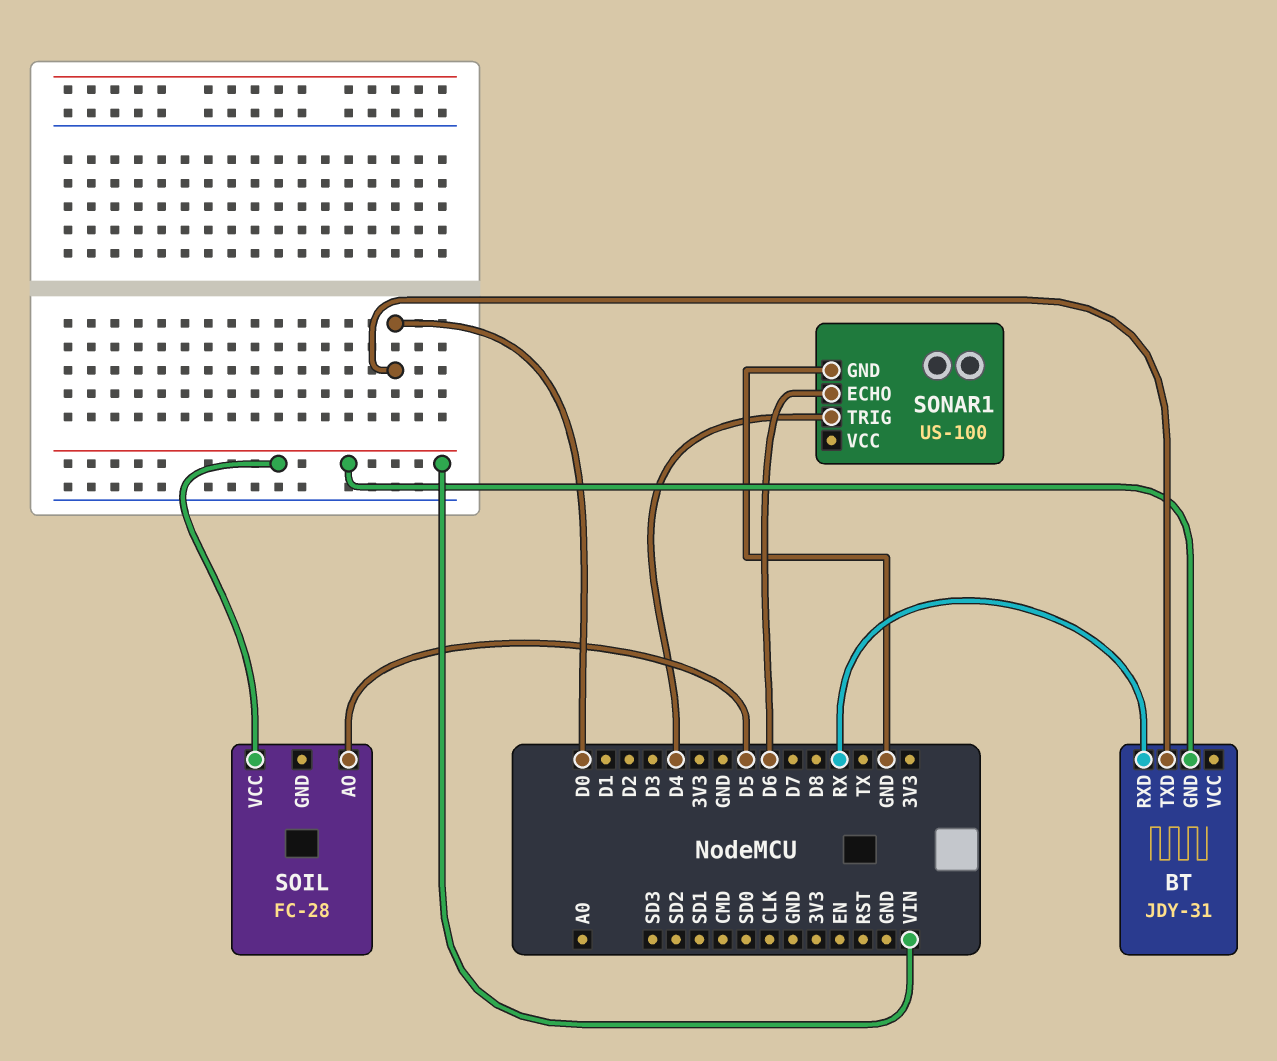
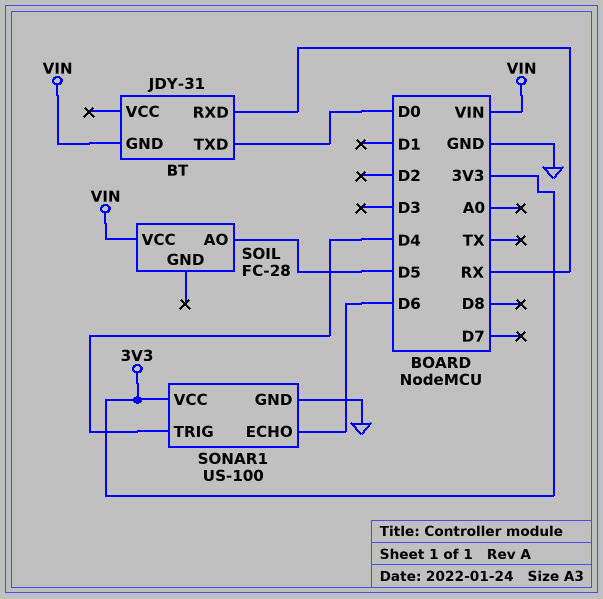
SONAR1 pin VCC: none -> 3V3

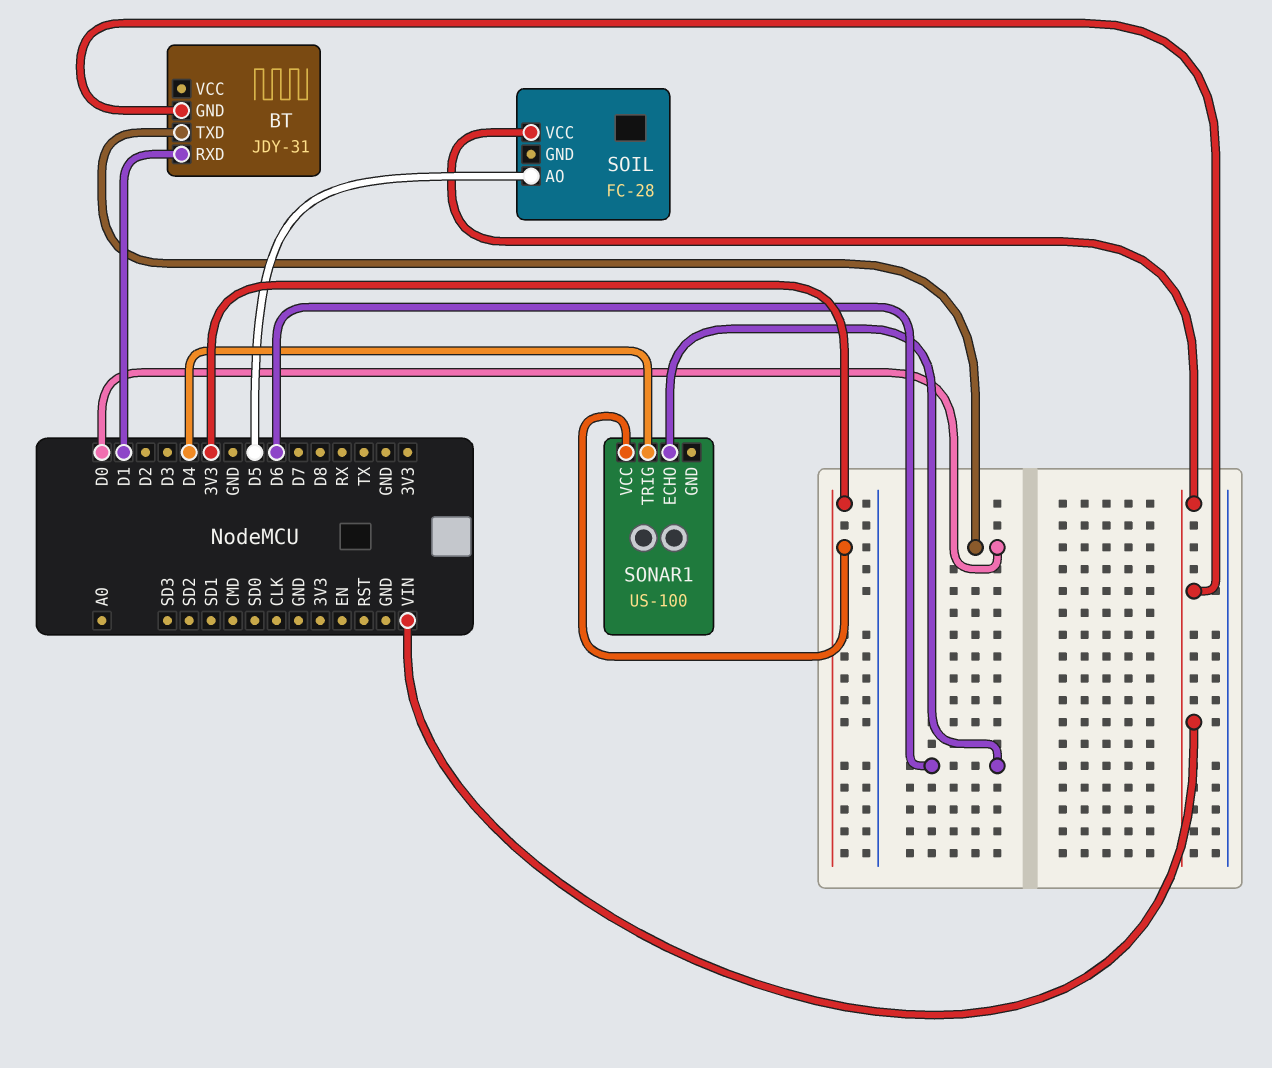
BT pin RXD: RX -> D1
SONAR1 pin GND: GND -> none

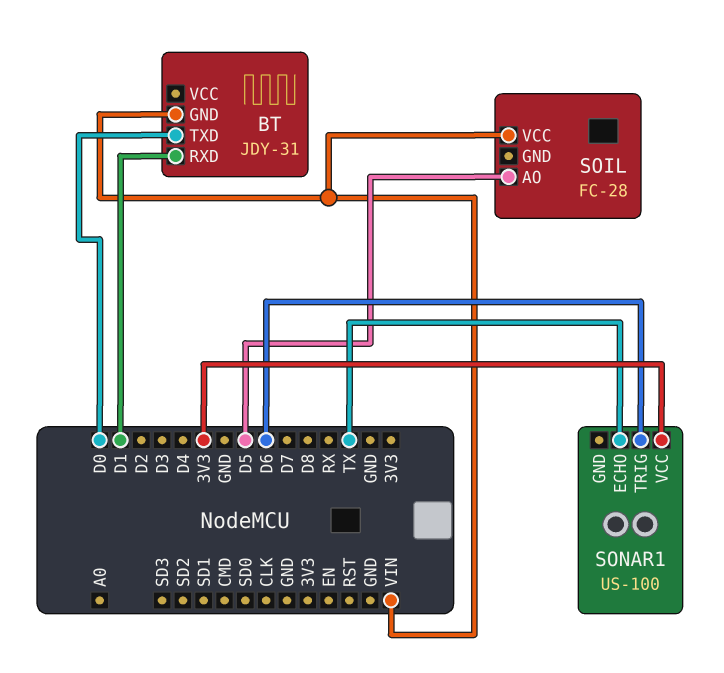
SONAR1 pin ECHO: D6 -> TX
SONAR1 pin TRIG: D4 -> D6

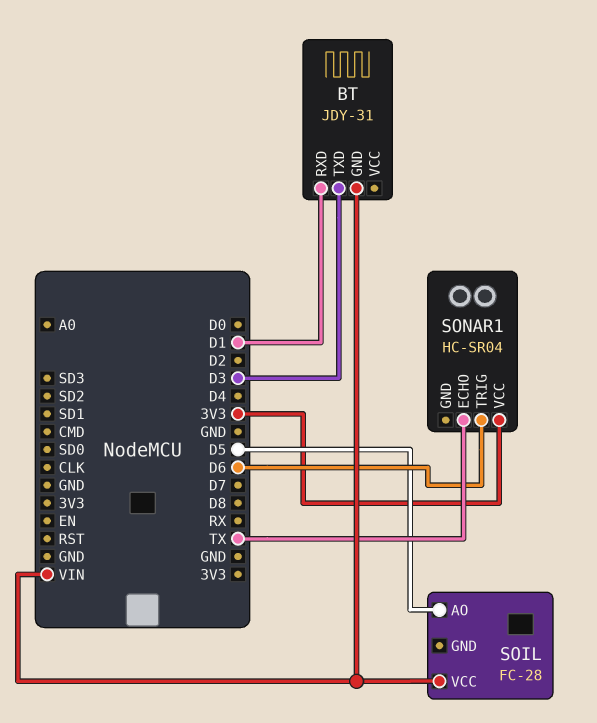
BT pin TXD: D0 -> D3
SONAR1: US-100 -> HC-SR04

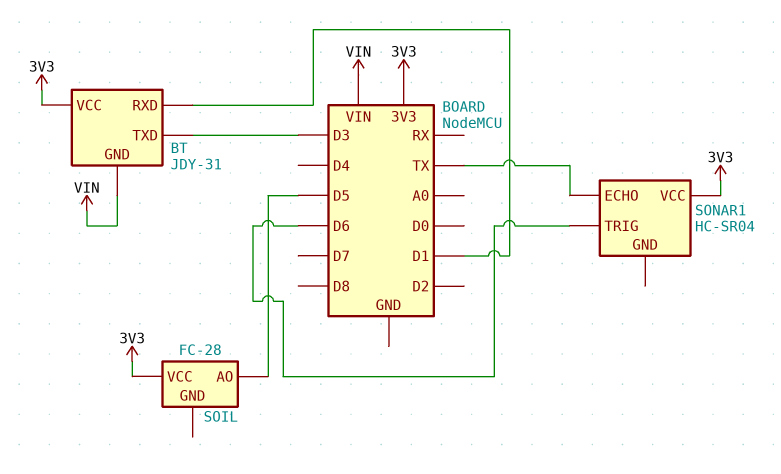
BT pin VCC: none -> 3V3
SOIL pin VCC: VIN -> 3V3

